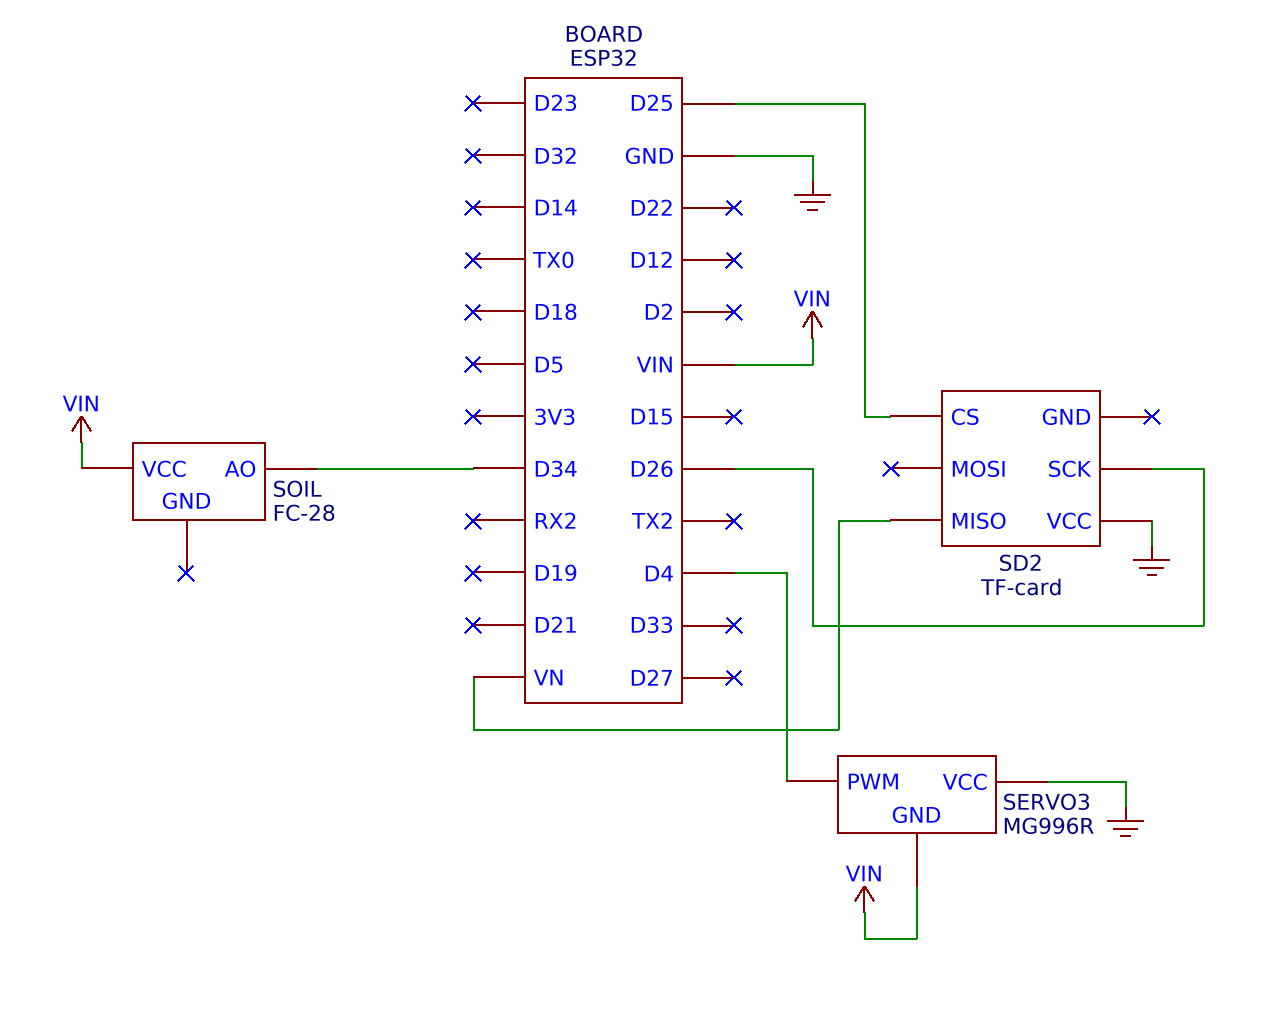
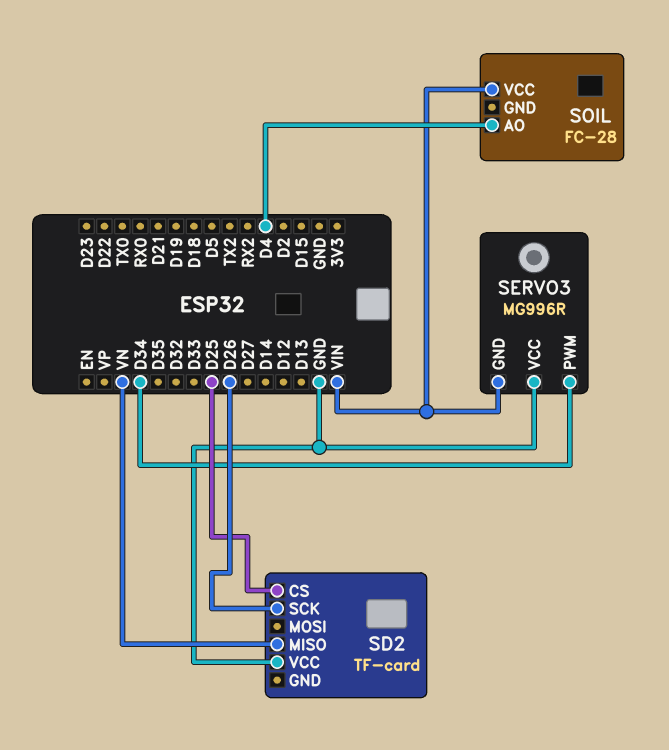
SERVO3 pin PWM: D4 -> D34
SOIL pin AO: D34 -> D4

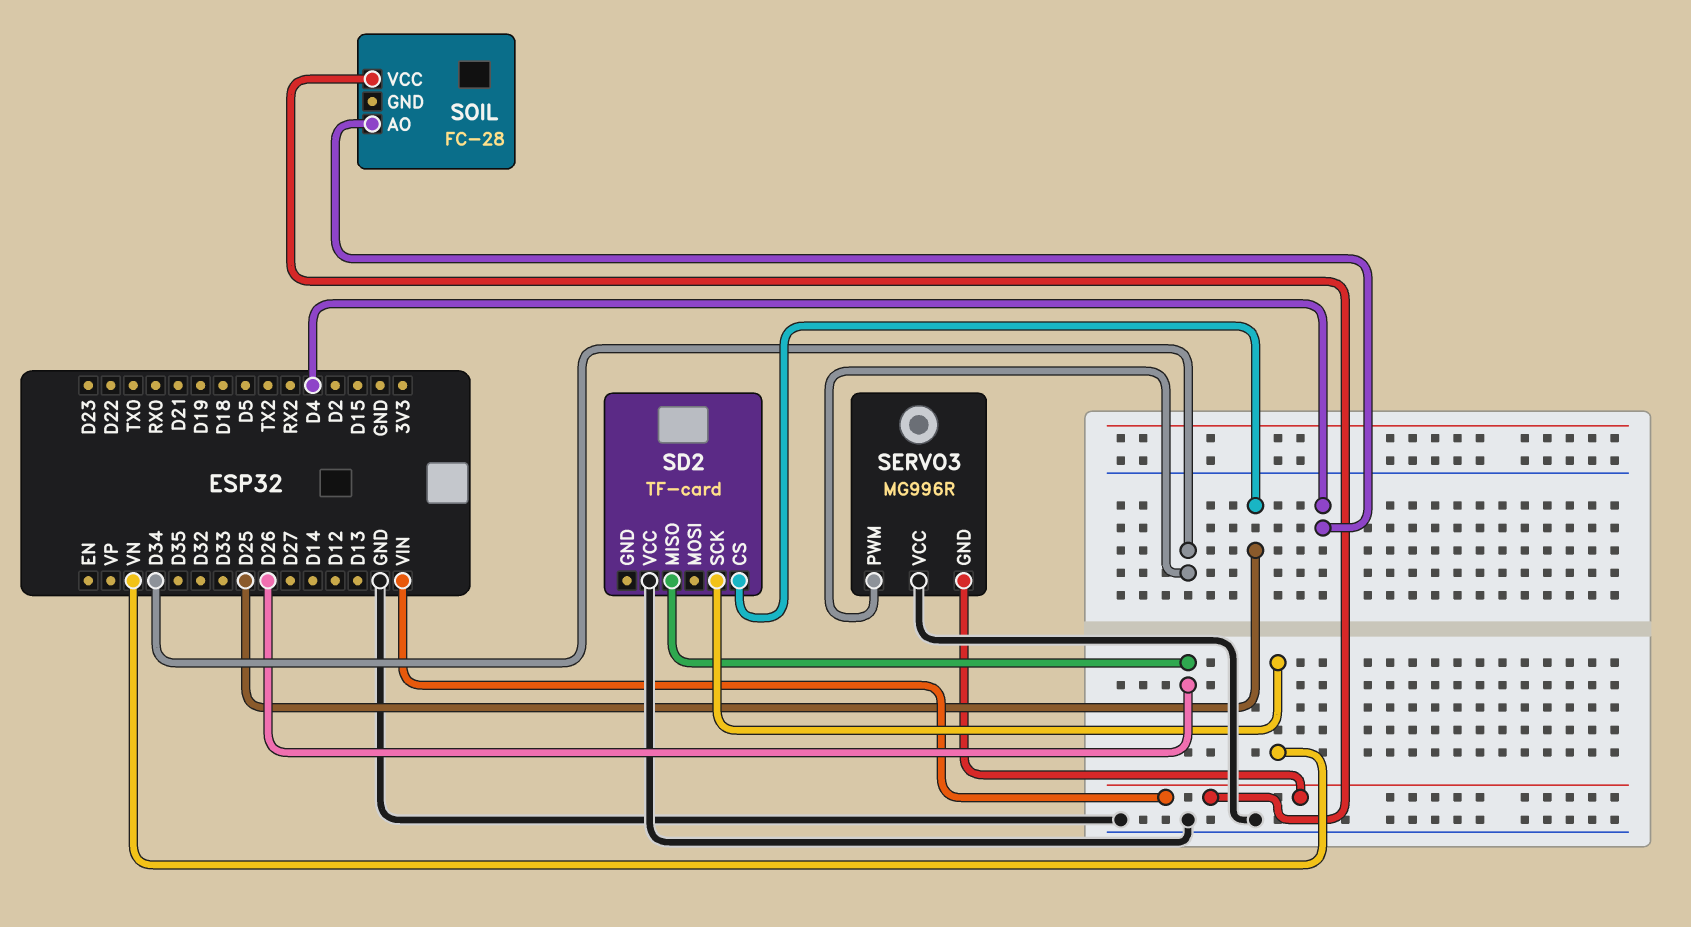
SD2 pin MISO: VN -> D26
SD2 pin SCK: D26 -> VN

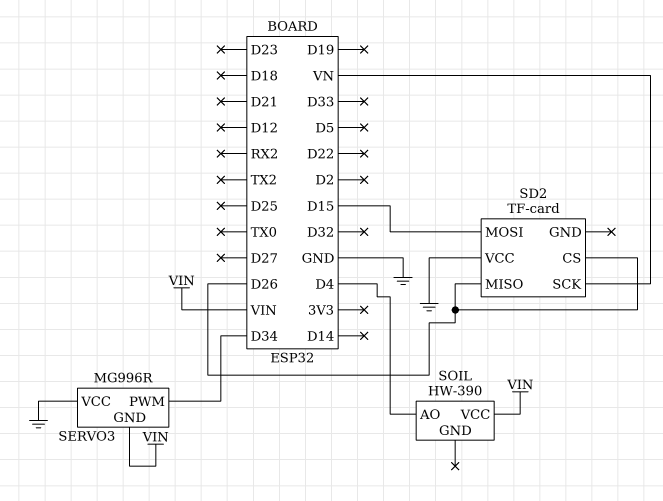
SD2 pin CS: D25 -> D26
SD2 pin MOSI: none -> D15
SOIL: FC-28 -> HW-390

